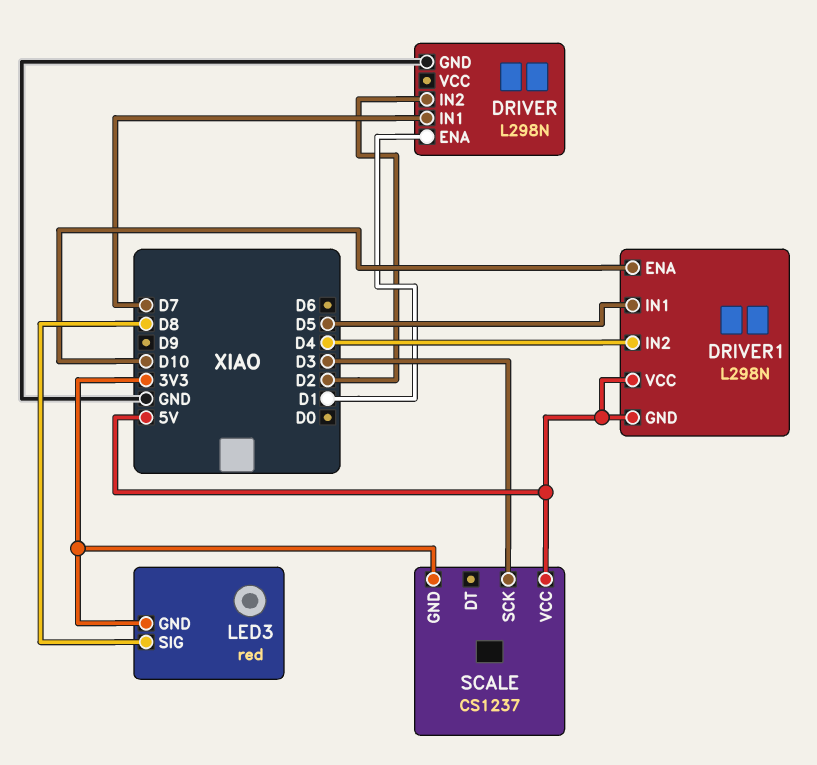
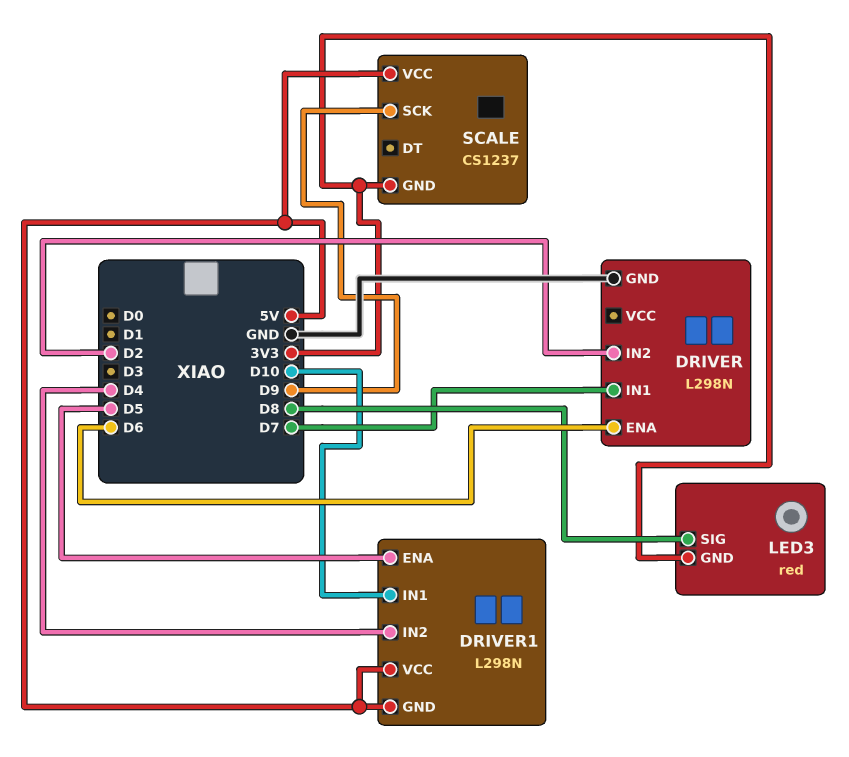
DRIVER pin ENA: D1 -> D6
DRIVER1 pin ENA: D10 -> D5
DRIVER1 pin IN1: D5 -> D10
SCALE pin SCK: D3 -> D9

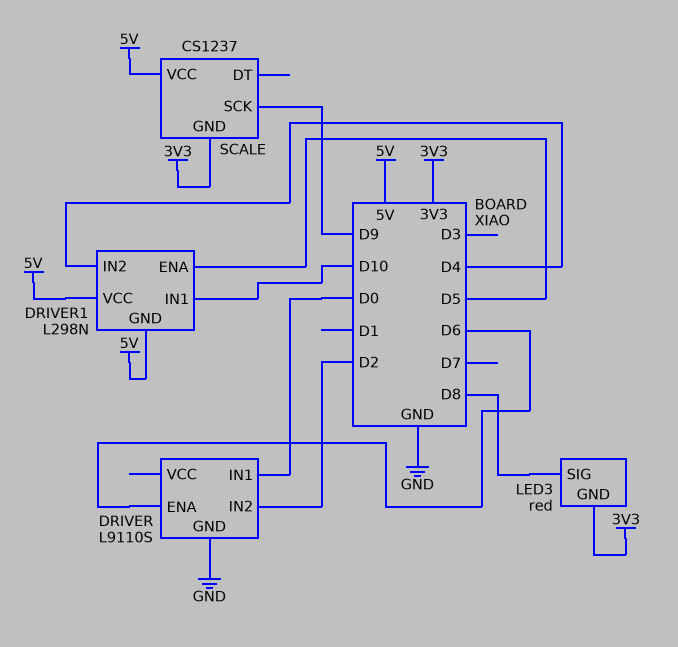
DRIVER: L298N -> L9110S
DRIVER pin IN1: D7 -> D0

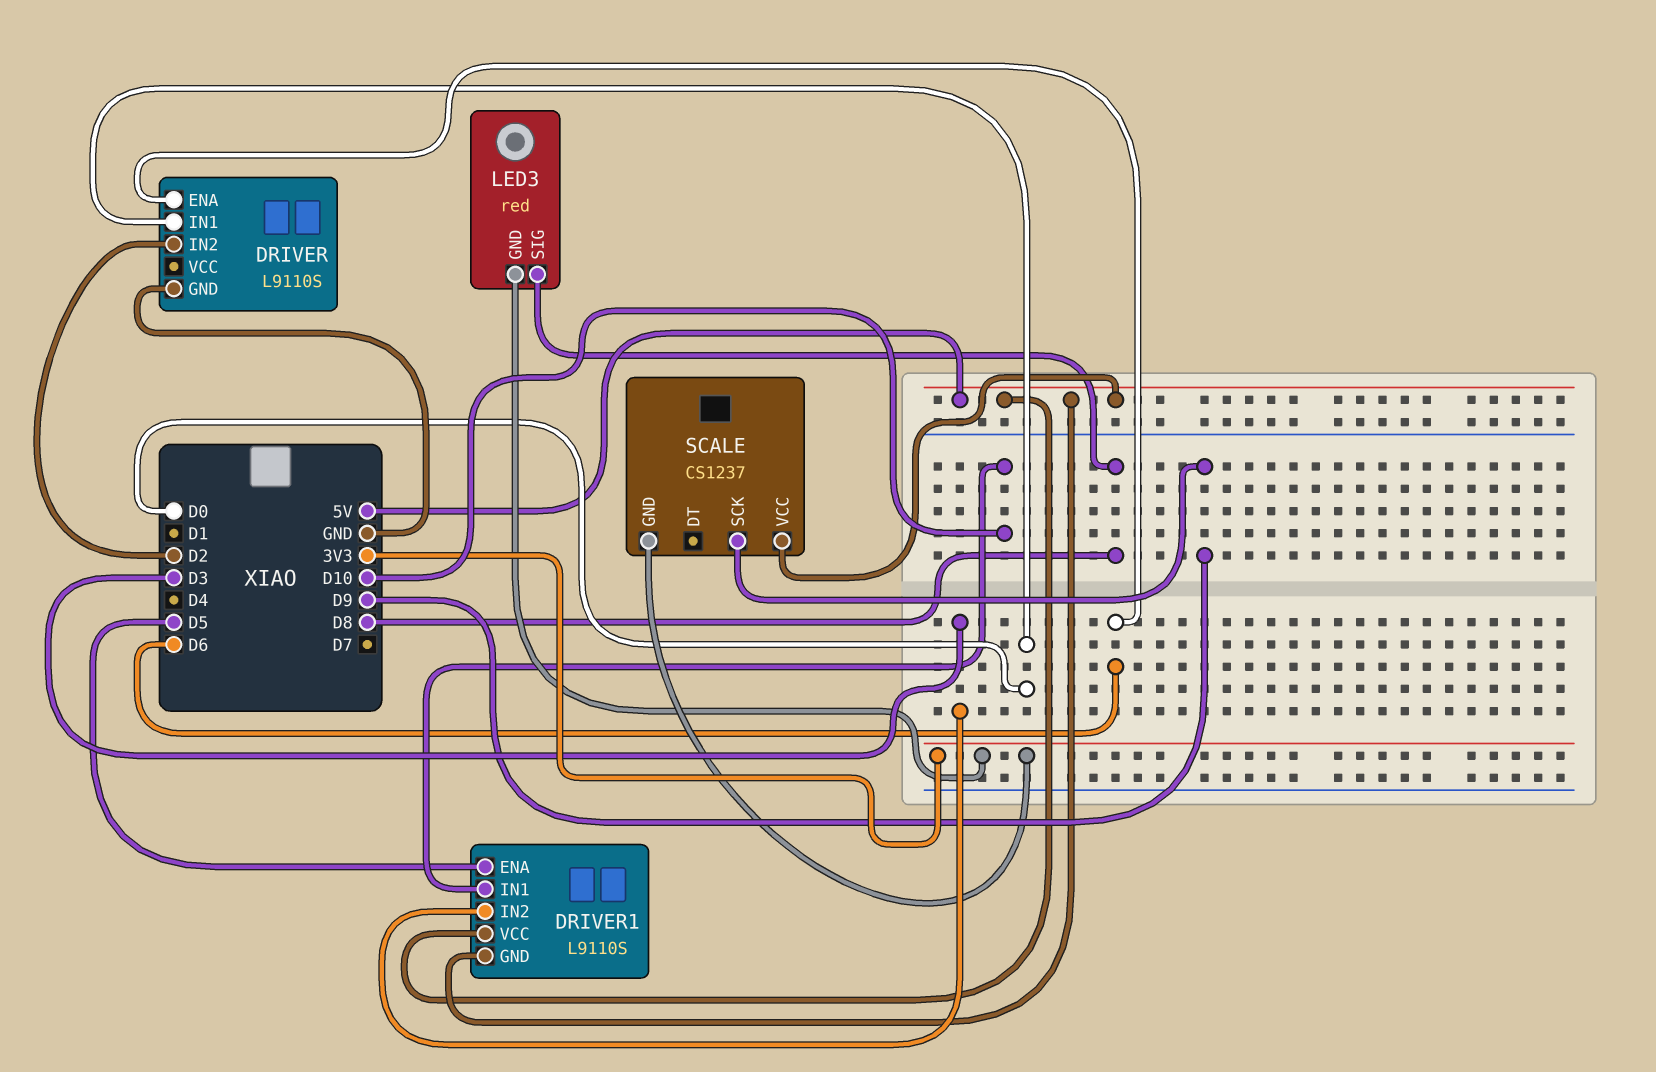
DRIVER1: L298N -> L9110S
DRIVER1 pin IN2: D4 -> D3

